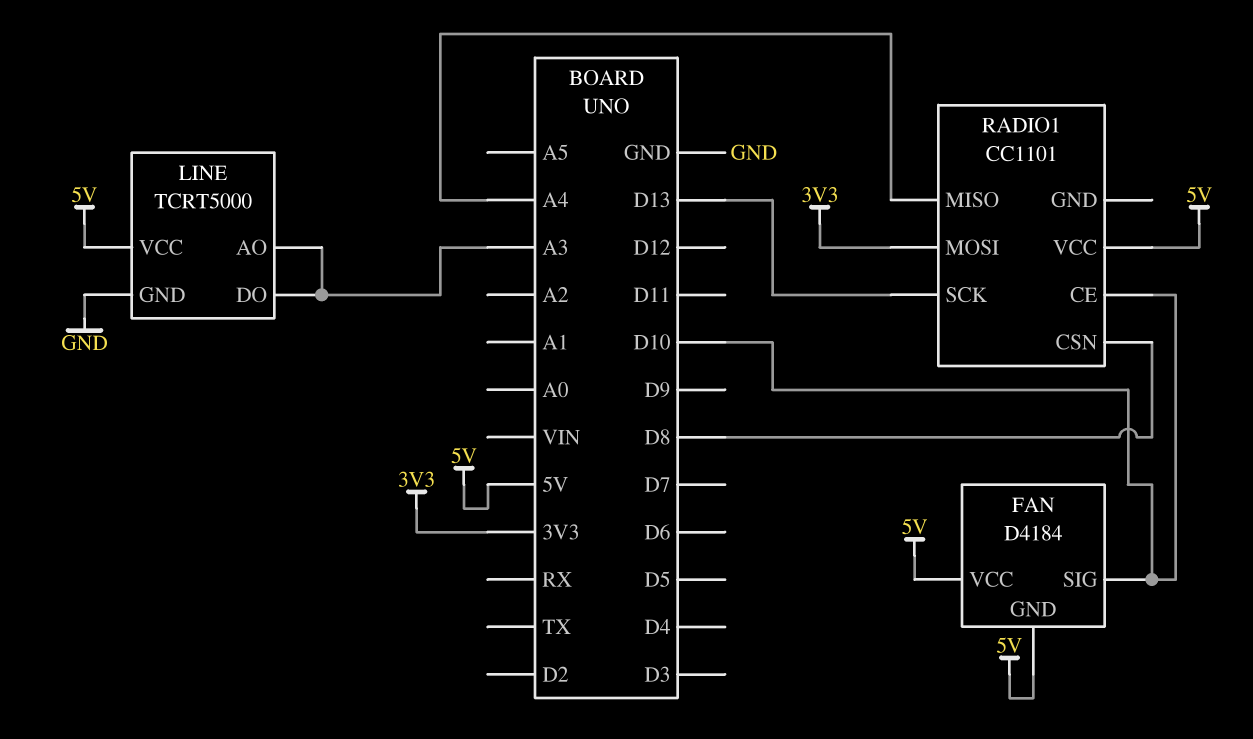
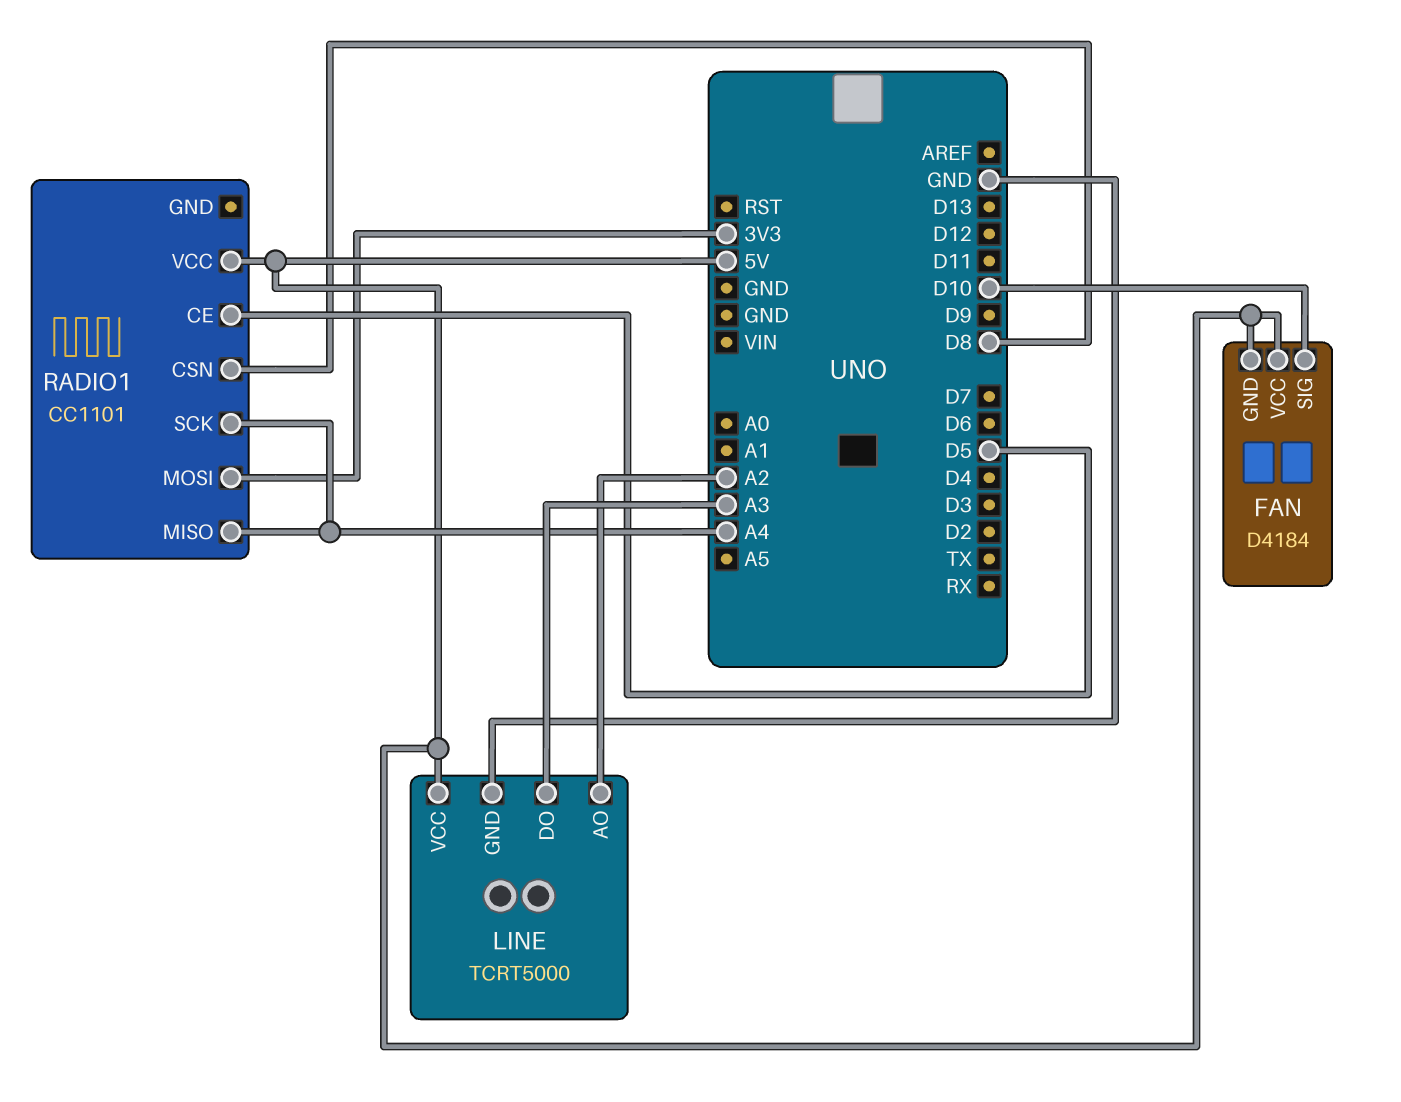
LINE pin AO: A3 -> A2
RADIO1 pin CE: D10 -> D5
RADIO1 pin SCK: D13 -> A4

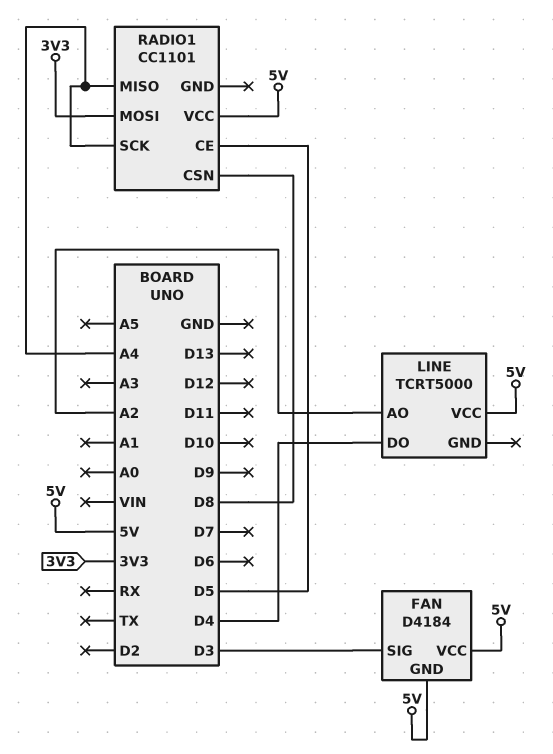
FAN pin SIG: D10 -> D3
LINE pin DO: A3 -> D4
LINE pin GND: GND -> none

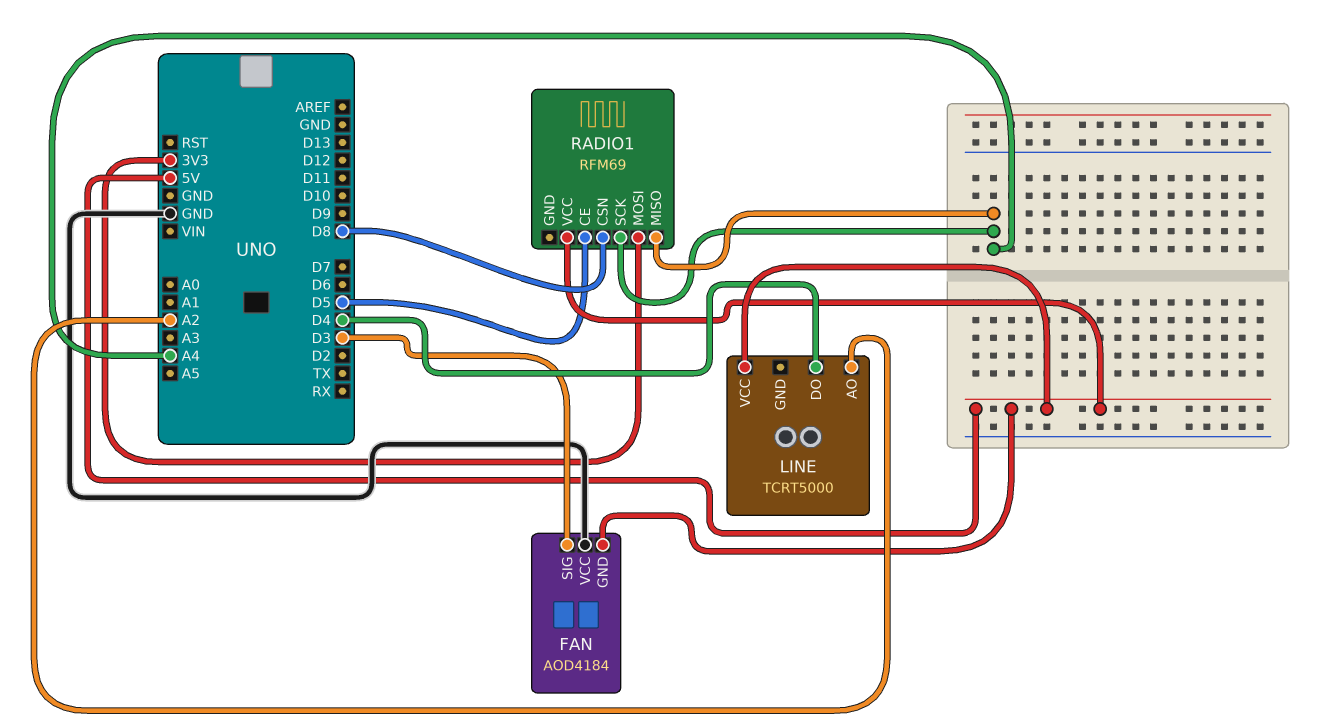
FAN: D4184 -> AOD4184
FAN pin VCC: 5V -> GND
RADIO1: CC1101 -> RFM69

